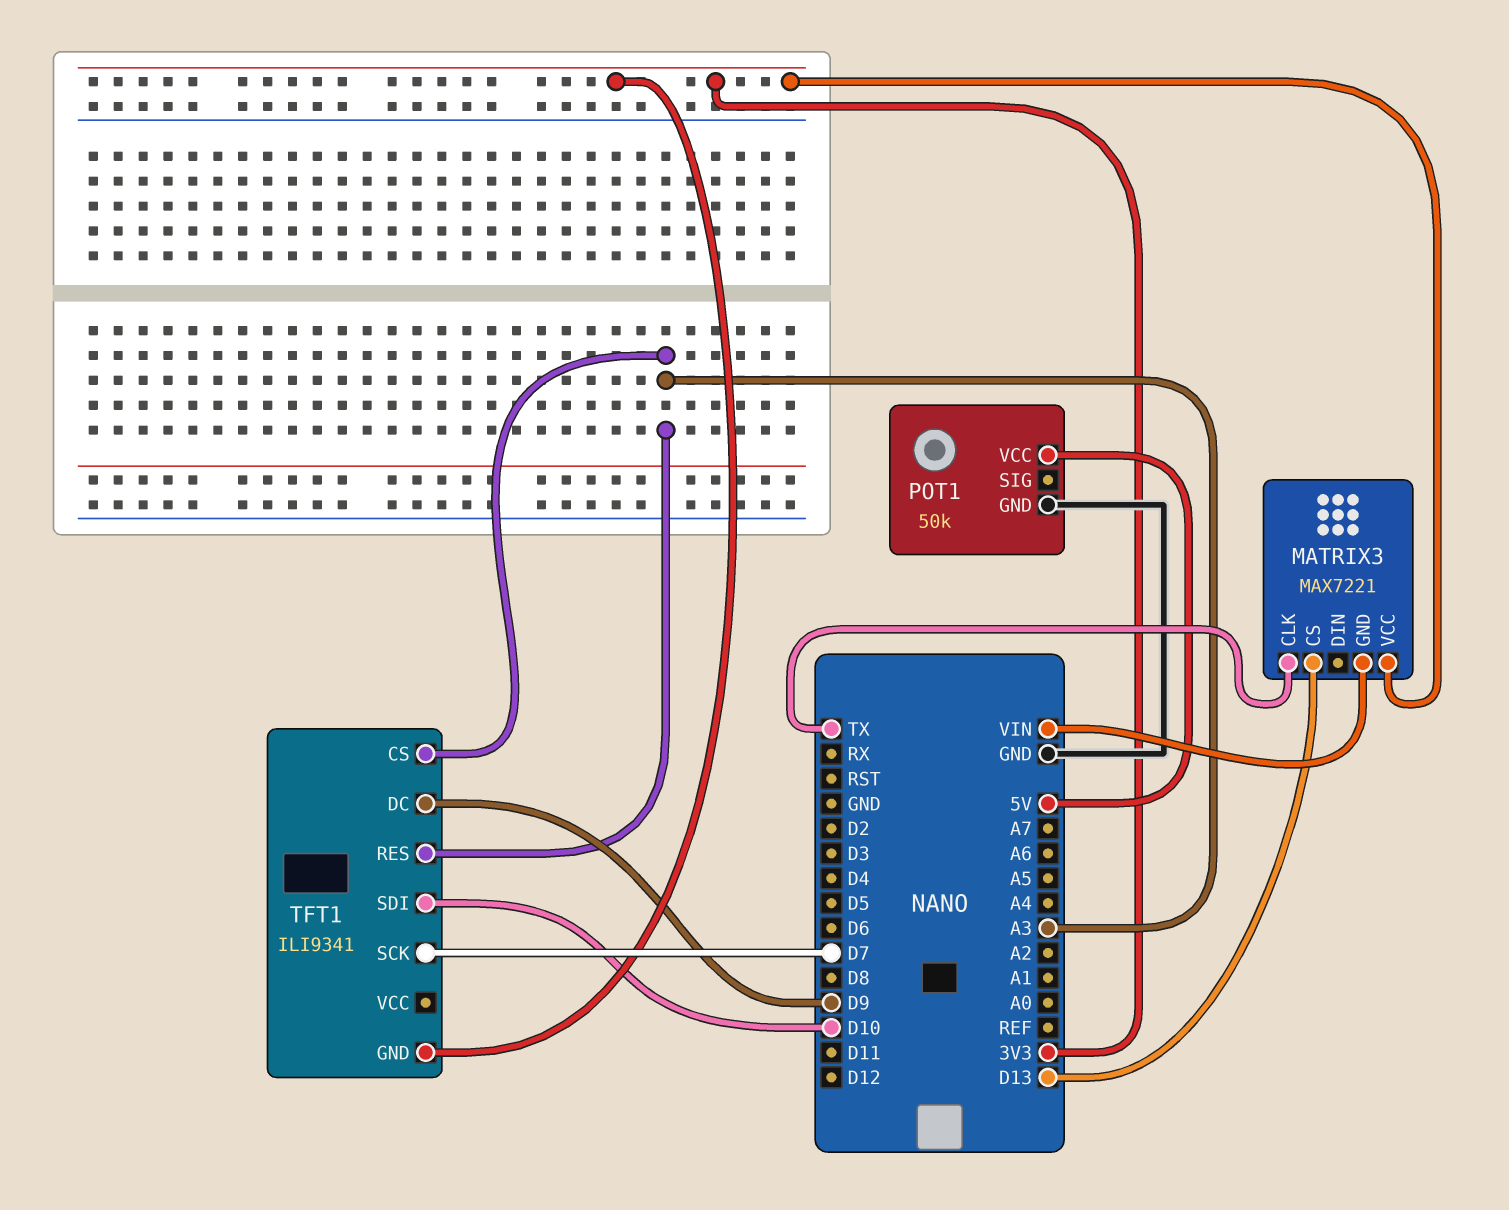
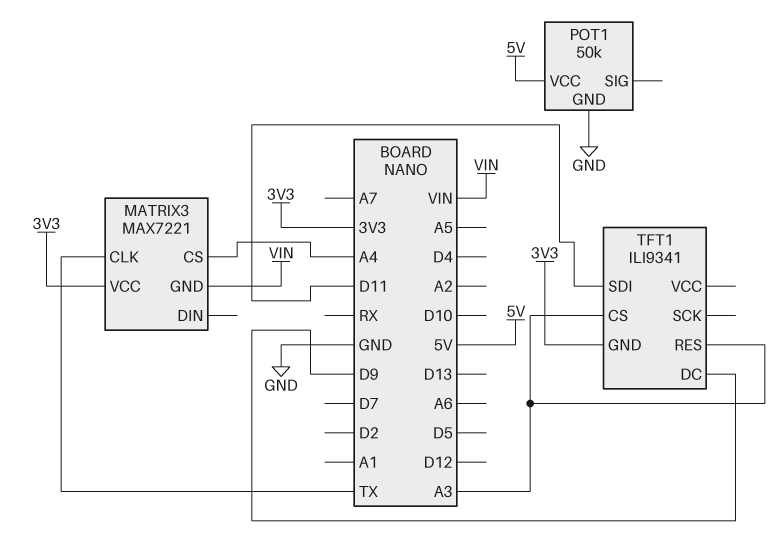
MATRIX3 pin CS: D13 -> A4
TFT1 pin SCK: D7 -> none
TFT1 pin SDI: D10 -> D11

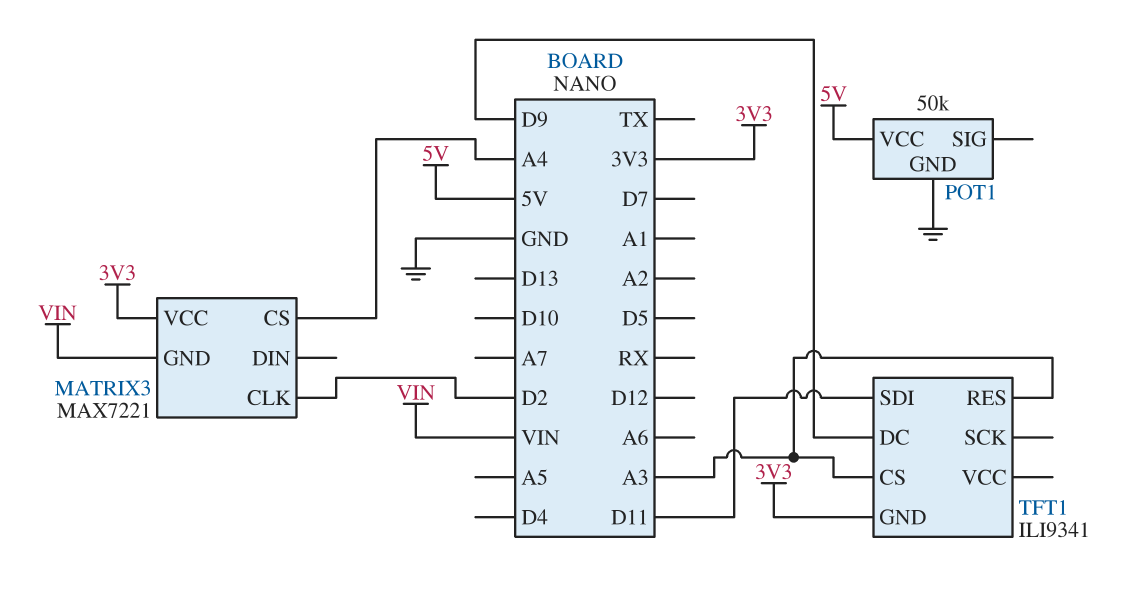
MATRIX3 pin CLK: TX -> D2

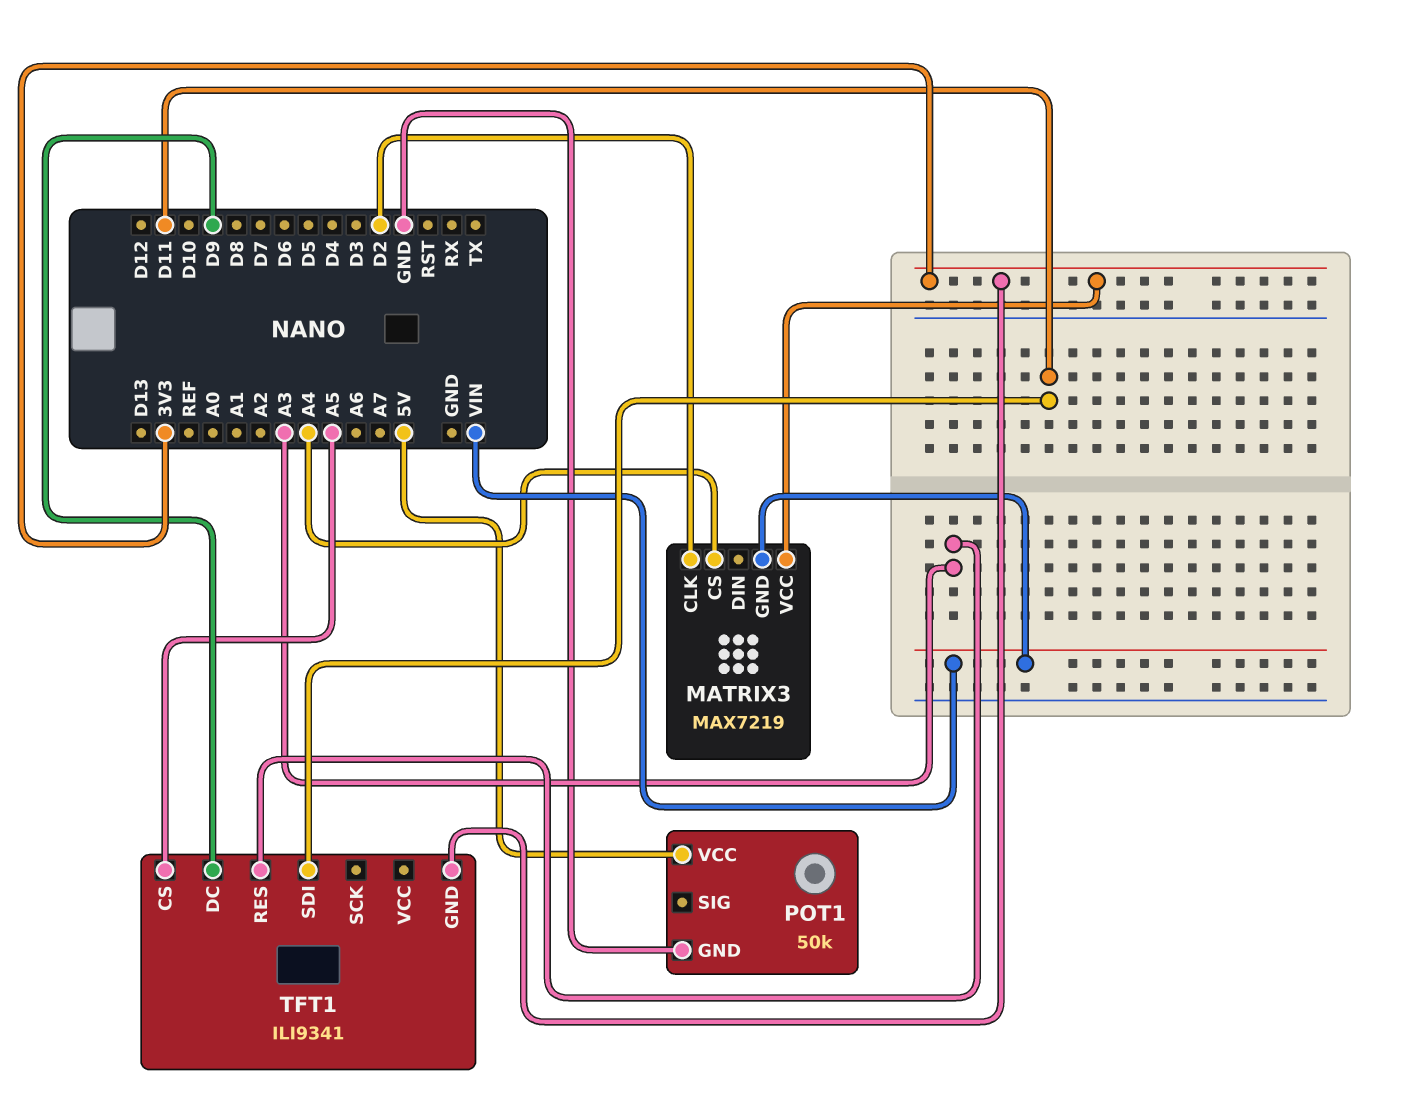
MATRIX3: MAX7221 -> MAX7219
TFT1 pin CS: A3 -> A5

